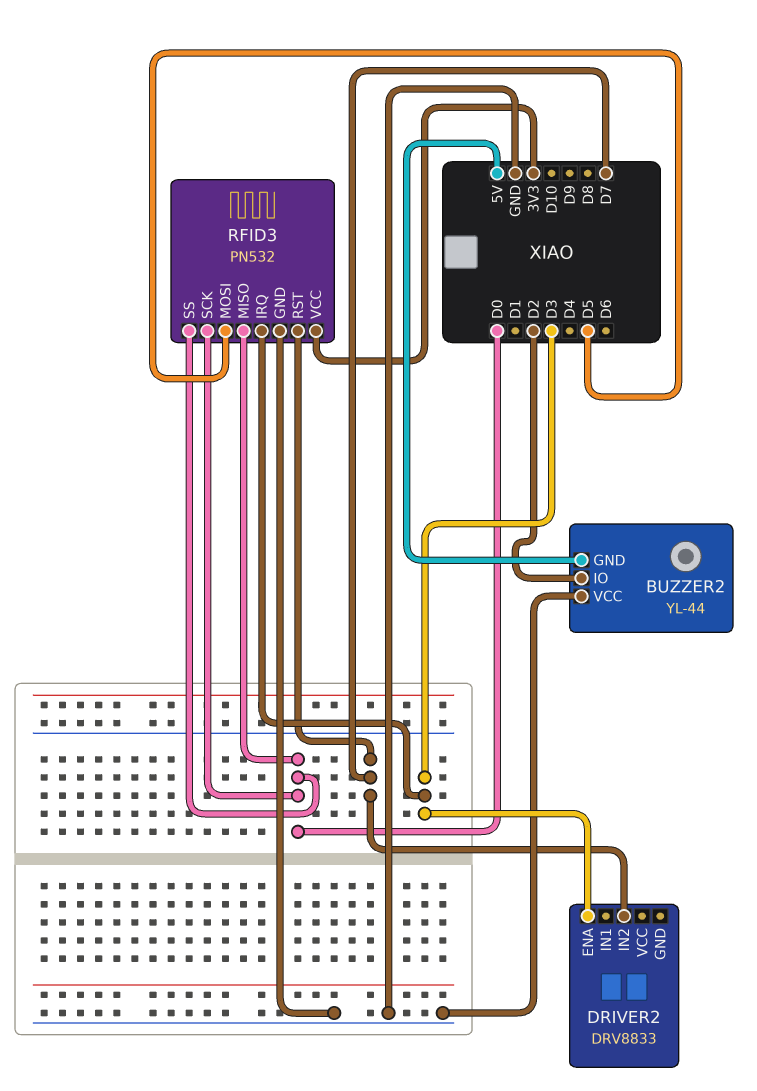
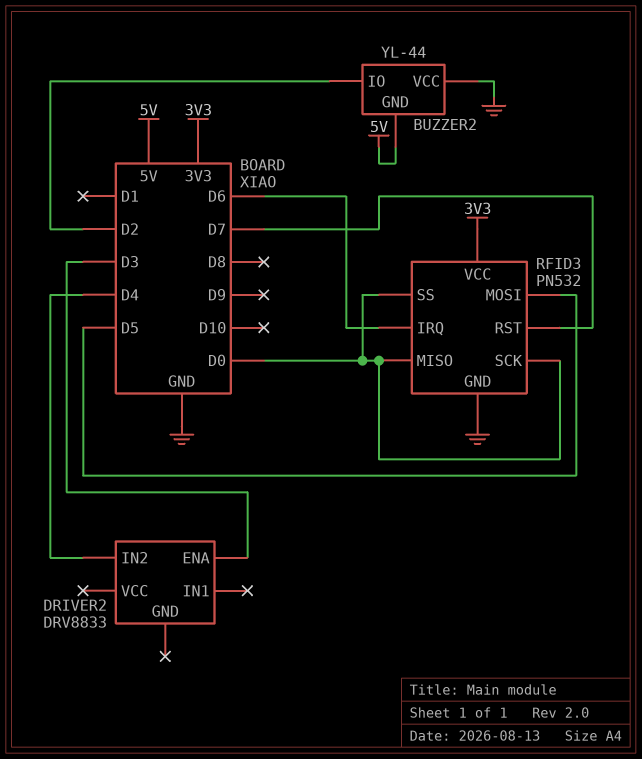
DRIVER2 pin IN2: D7 -> D4
RFID3 pin IRQ: D3 -> D6

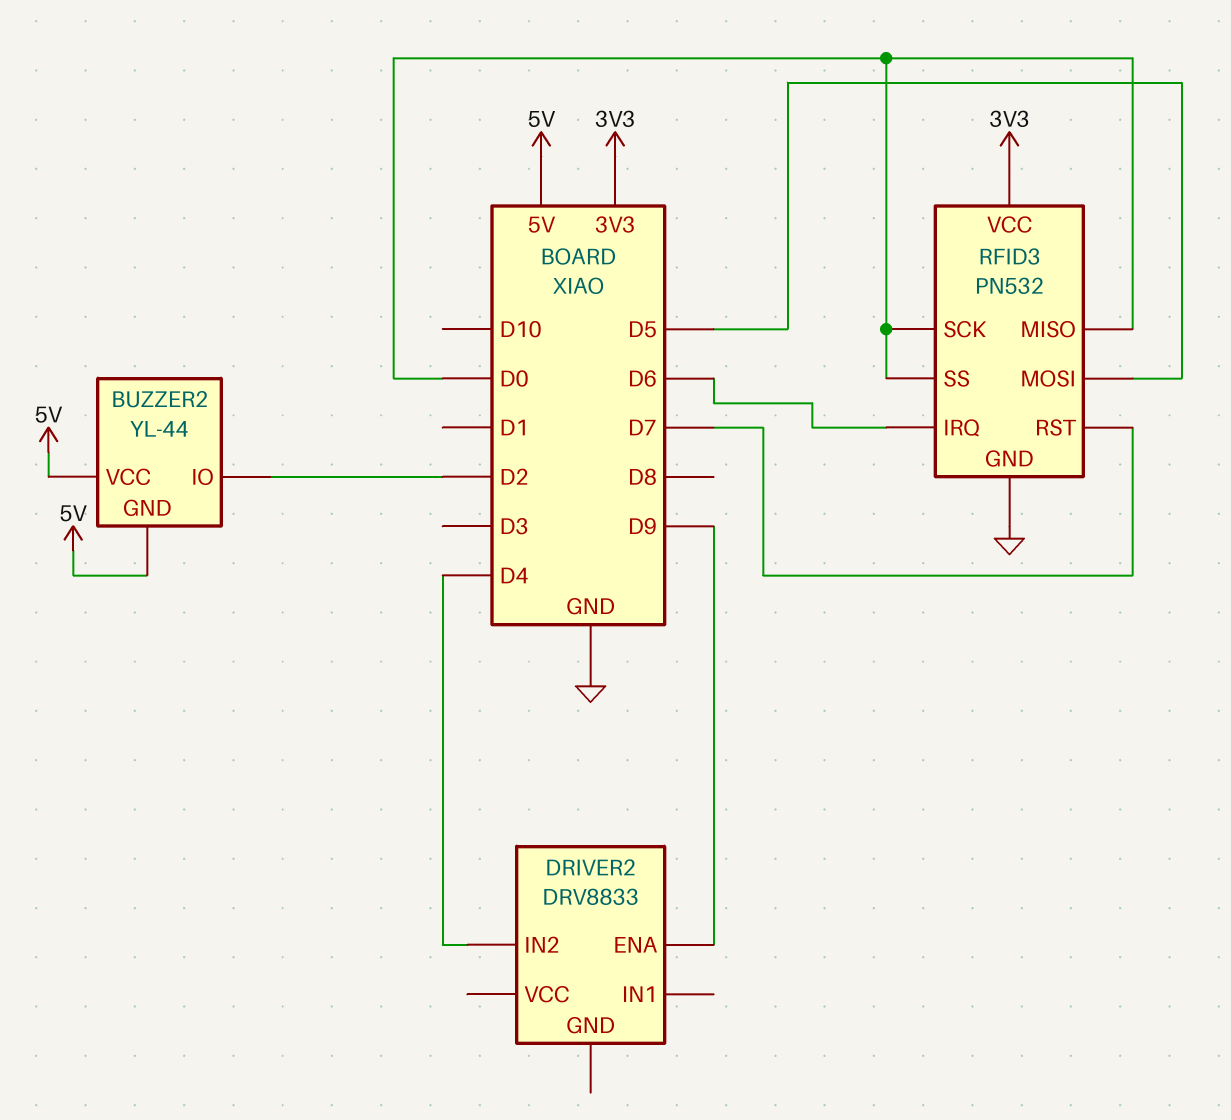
BUZZER2 pin VCC: GND -> 5V
DRIVER2 pin ENA: D3 -> D9

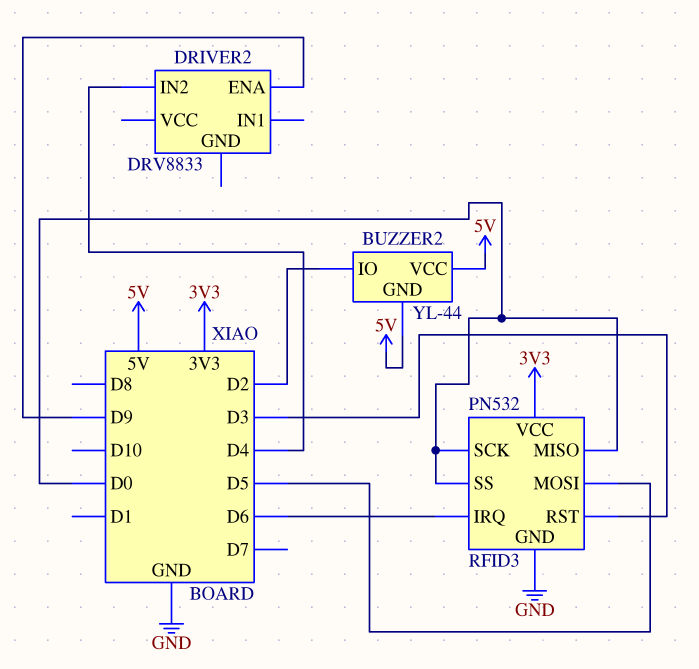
RFID3 pin RST: D7 -> D3

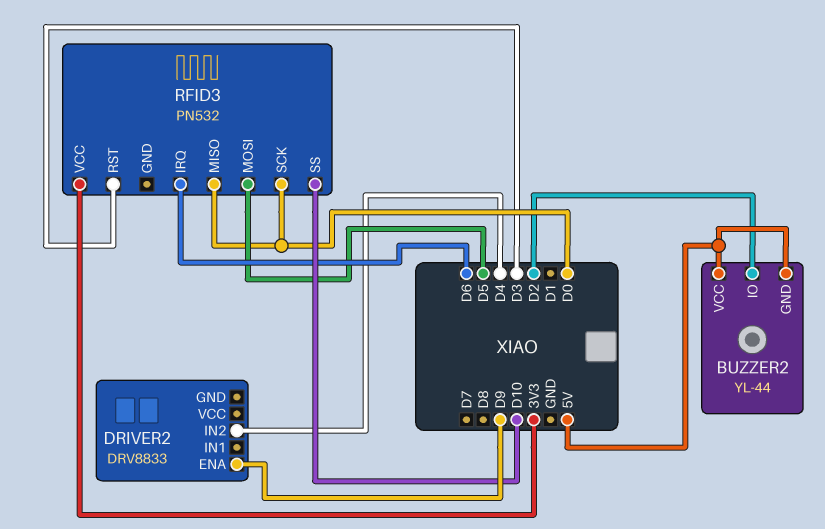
RFID3 pin GND: GND -> none
RFID3 pin SS: D0 -> D10

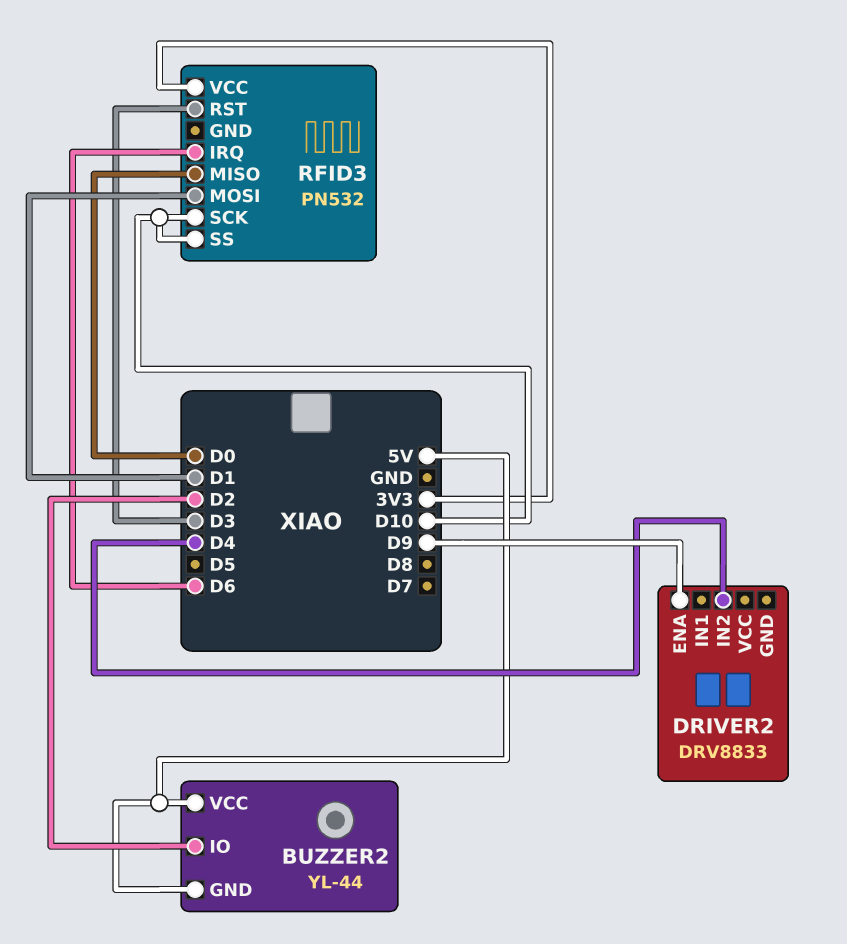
RFID3 pin MOSI: D5 -> D1
RFID3 pin SCK: D0 -> D10

